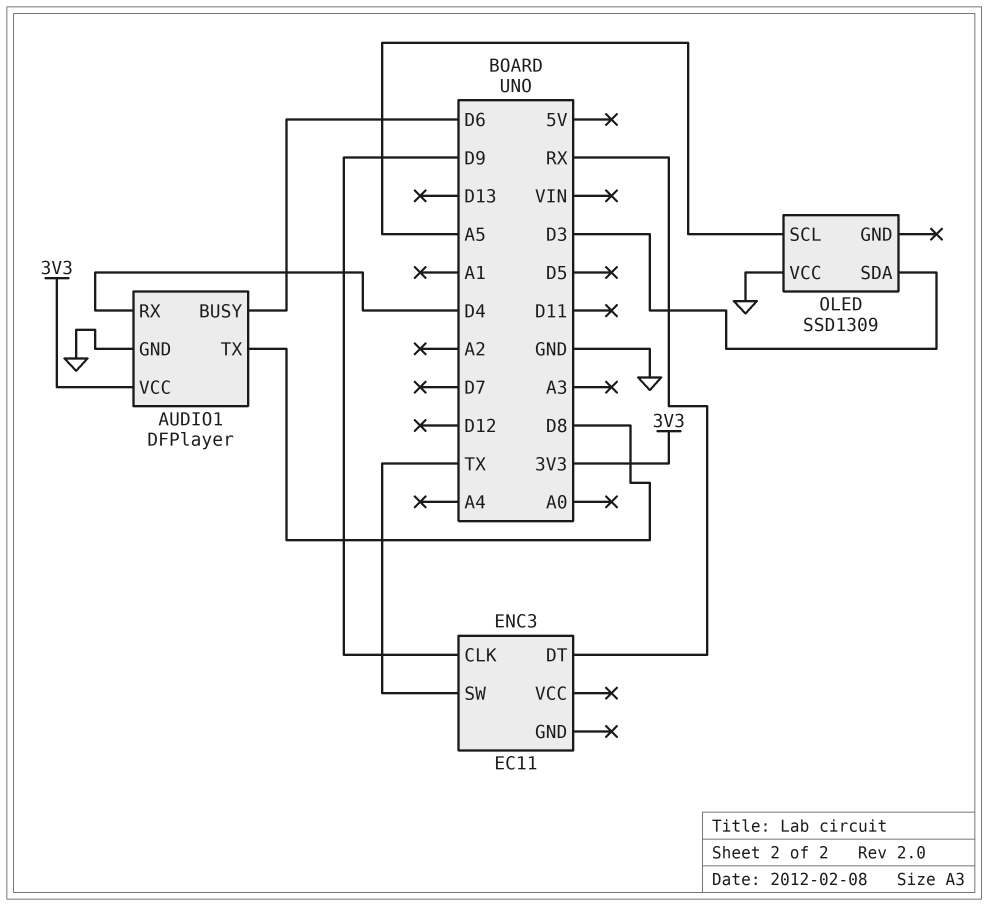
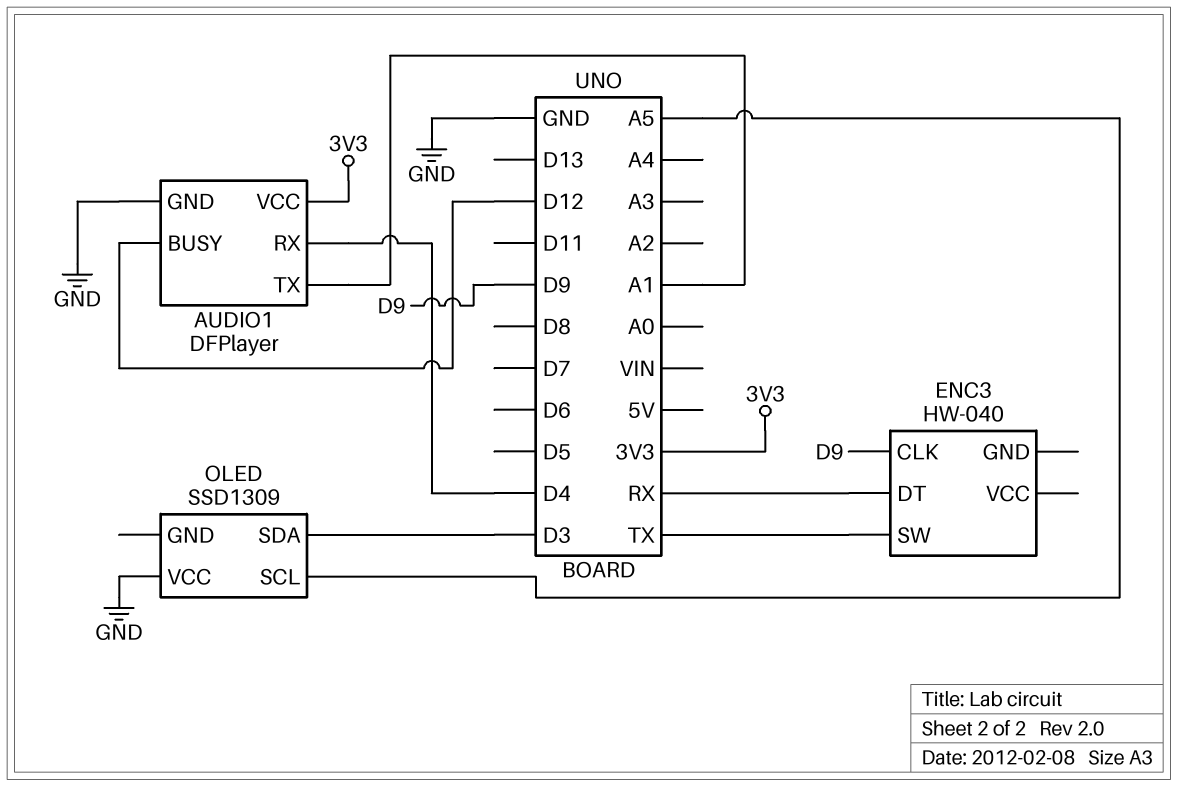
AUDIO1 pin BUSY: D6 -> D12
AUDIO1 pin TX: D8 -> A1
ENC3: EC11 -> HW-040

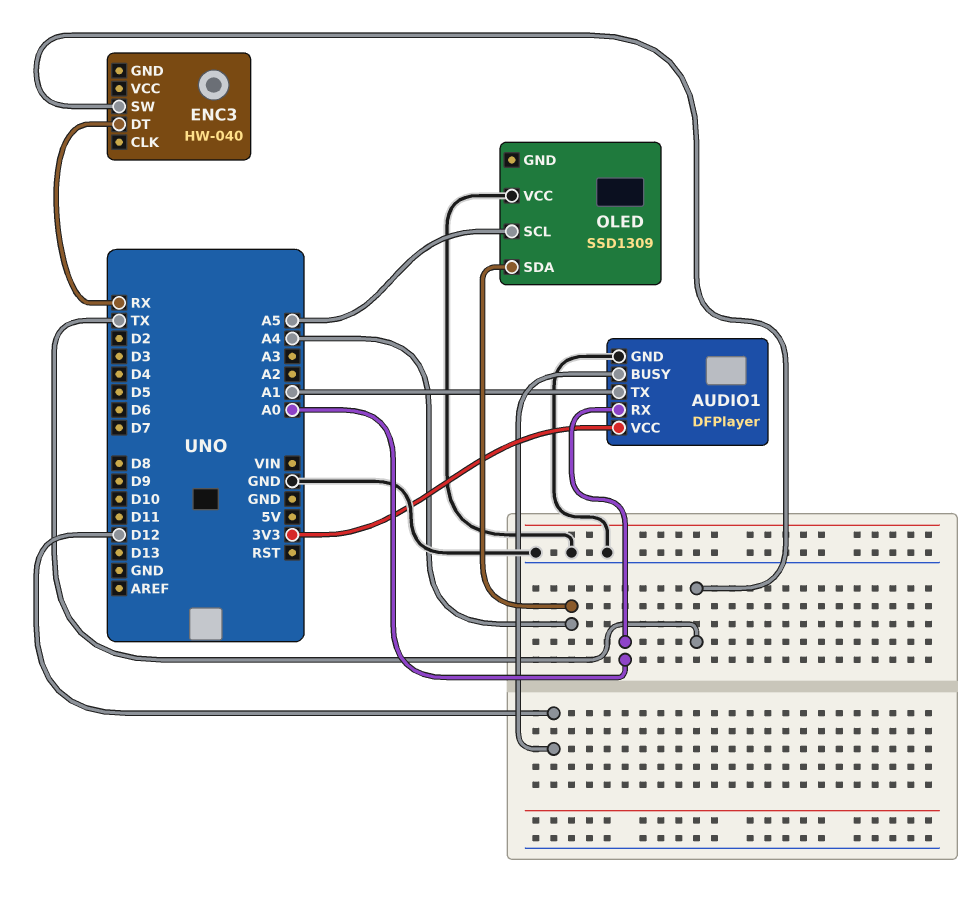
AUDIO1 pin RX: D4 -> A0
ENC3 pin CLK: D9 -> none
OLED pin SDA: D3 -> A4

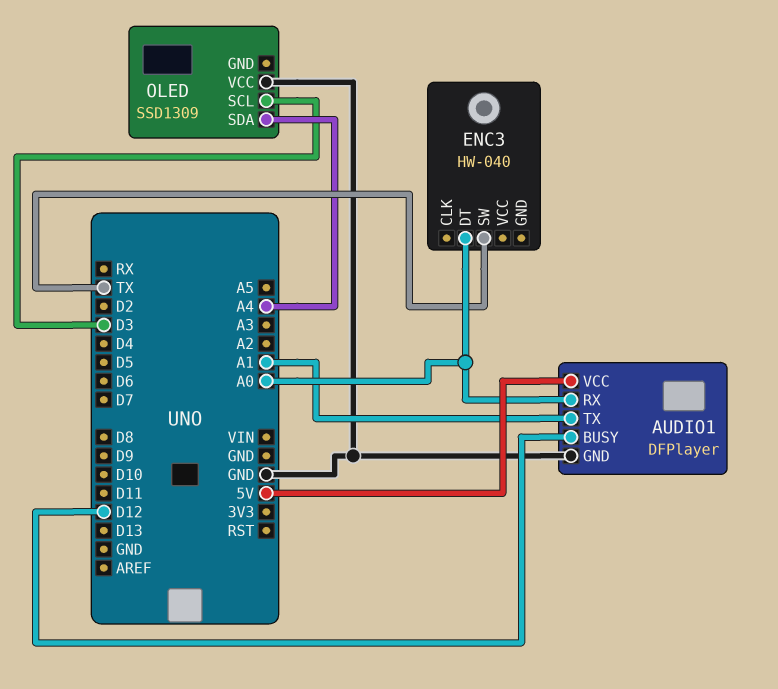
AUDIO1 pin VCC: 3V3 -> 5V
ENC3 pin DT: RX -> A0
OLED pin SCL: A5 -> D3

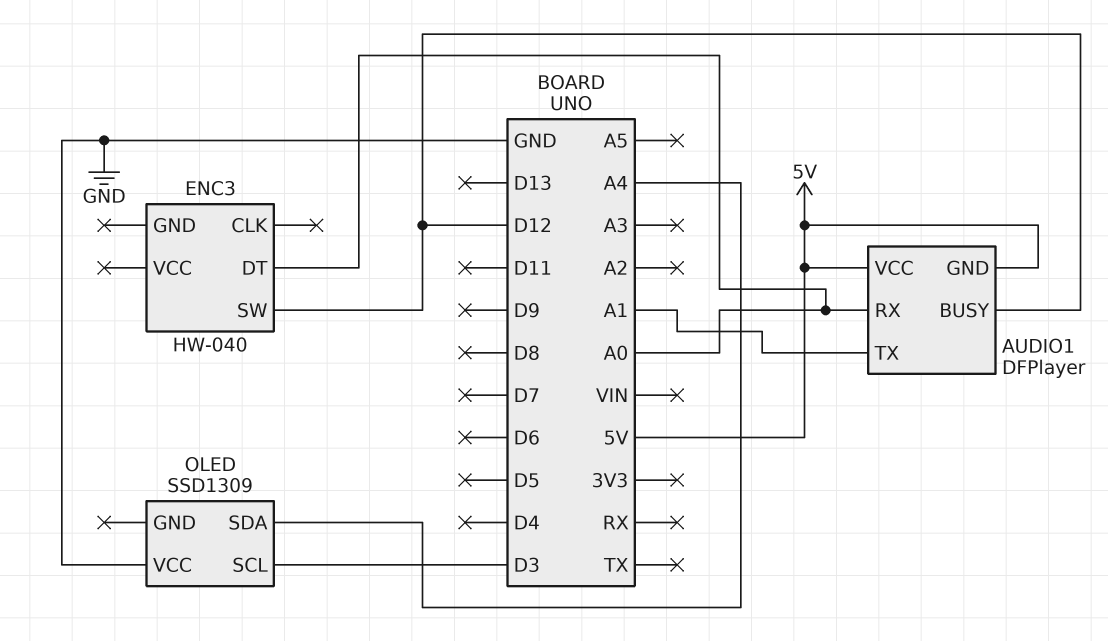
AUDIO1 pin GND: GND -> 5V
ENC3 pin SW: TX -> D12

